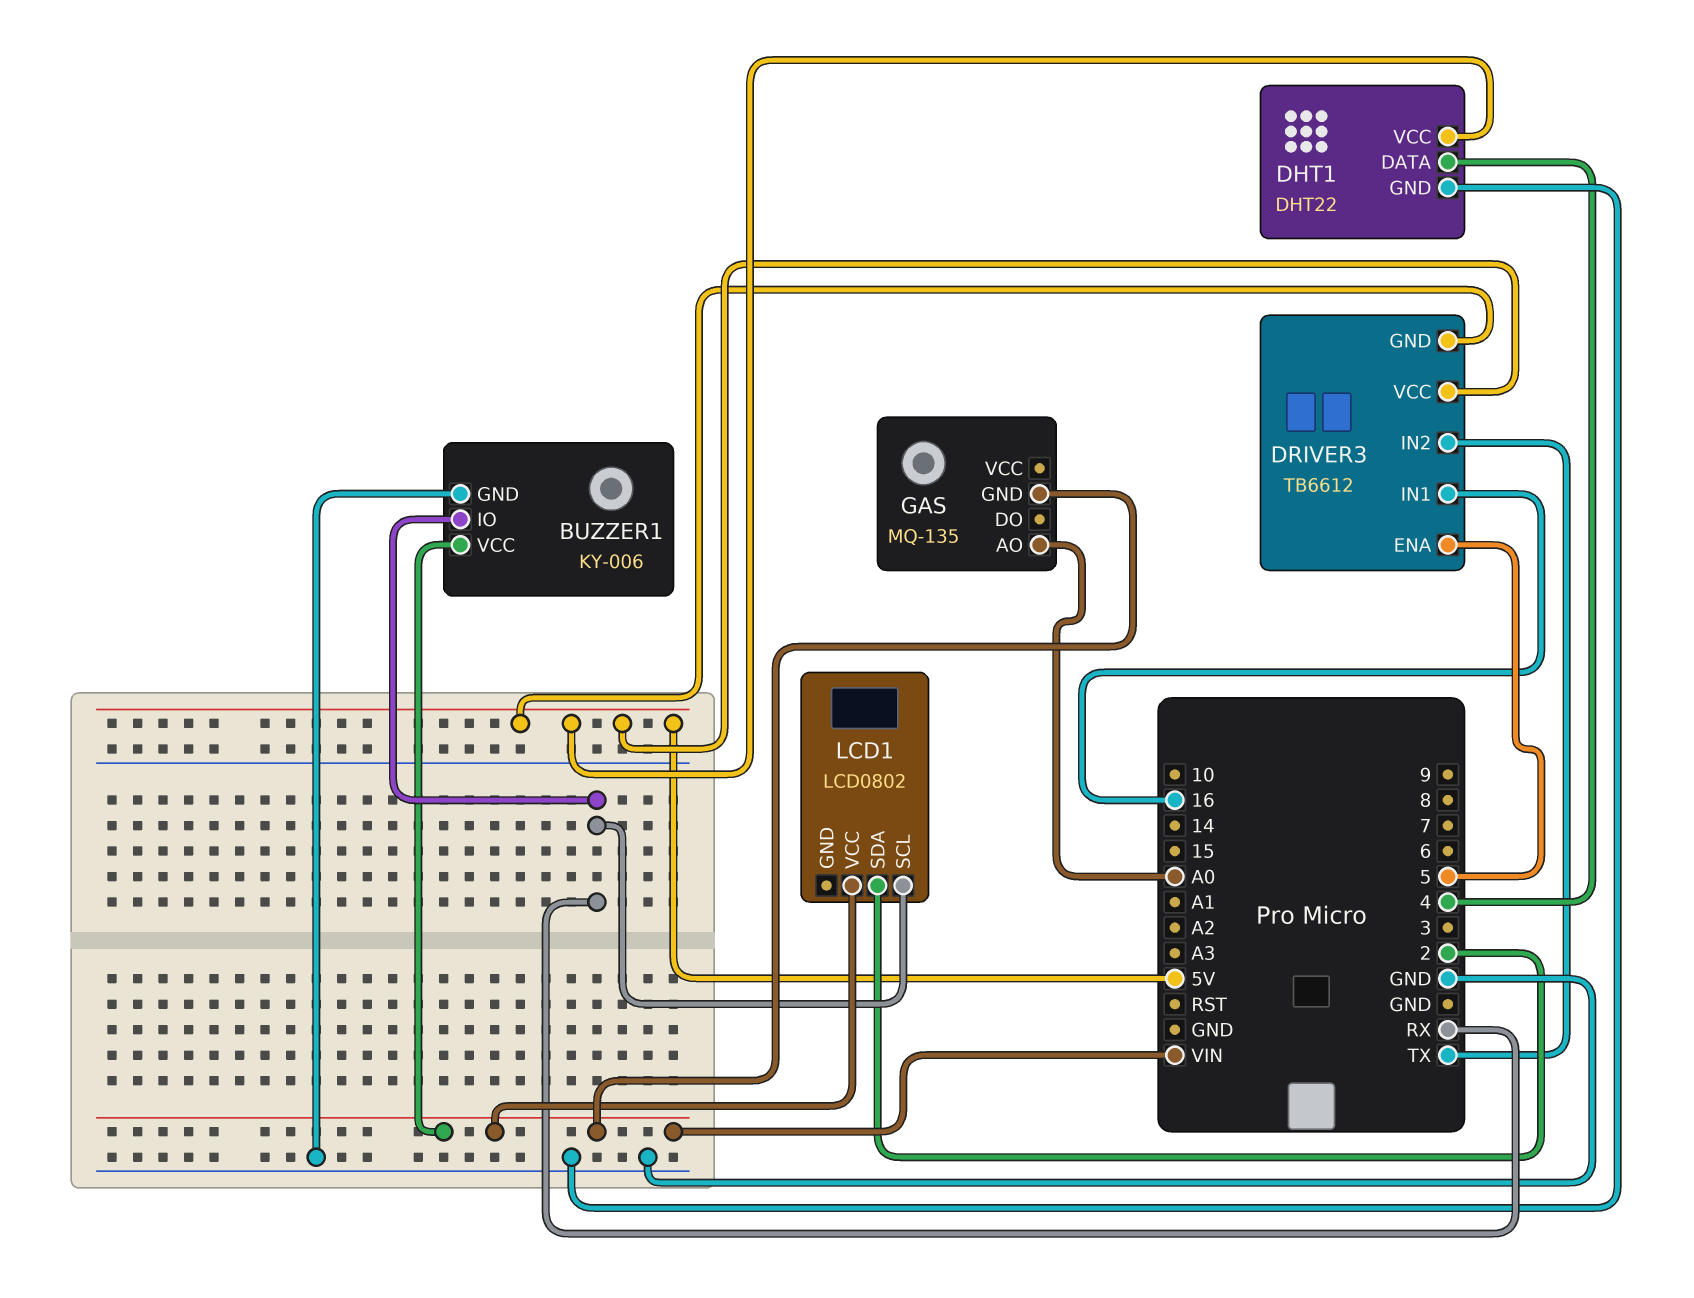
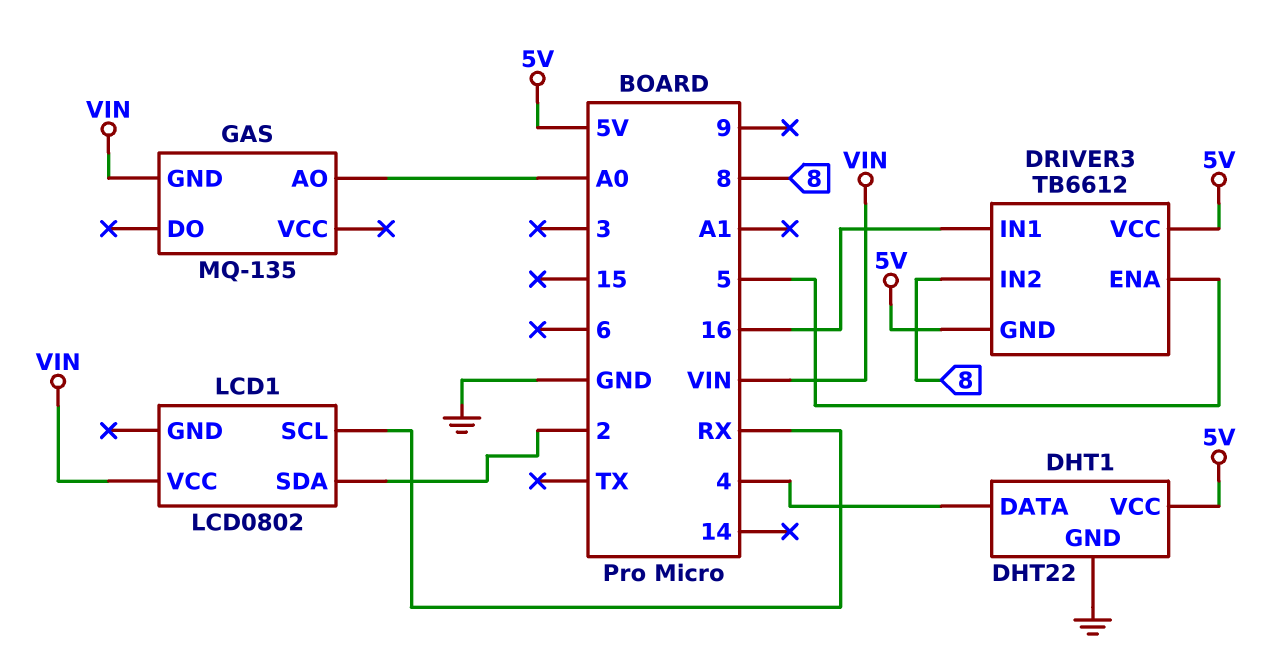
BUZZER1: KY-006 -> none
BUZZER1 pin GND: GND -> none
BUZZER1 pin IO: RX -> none
BUZZER1 pin VCC: VIN -> none
DRIVER3 pin IN2: TX -> 8

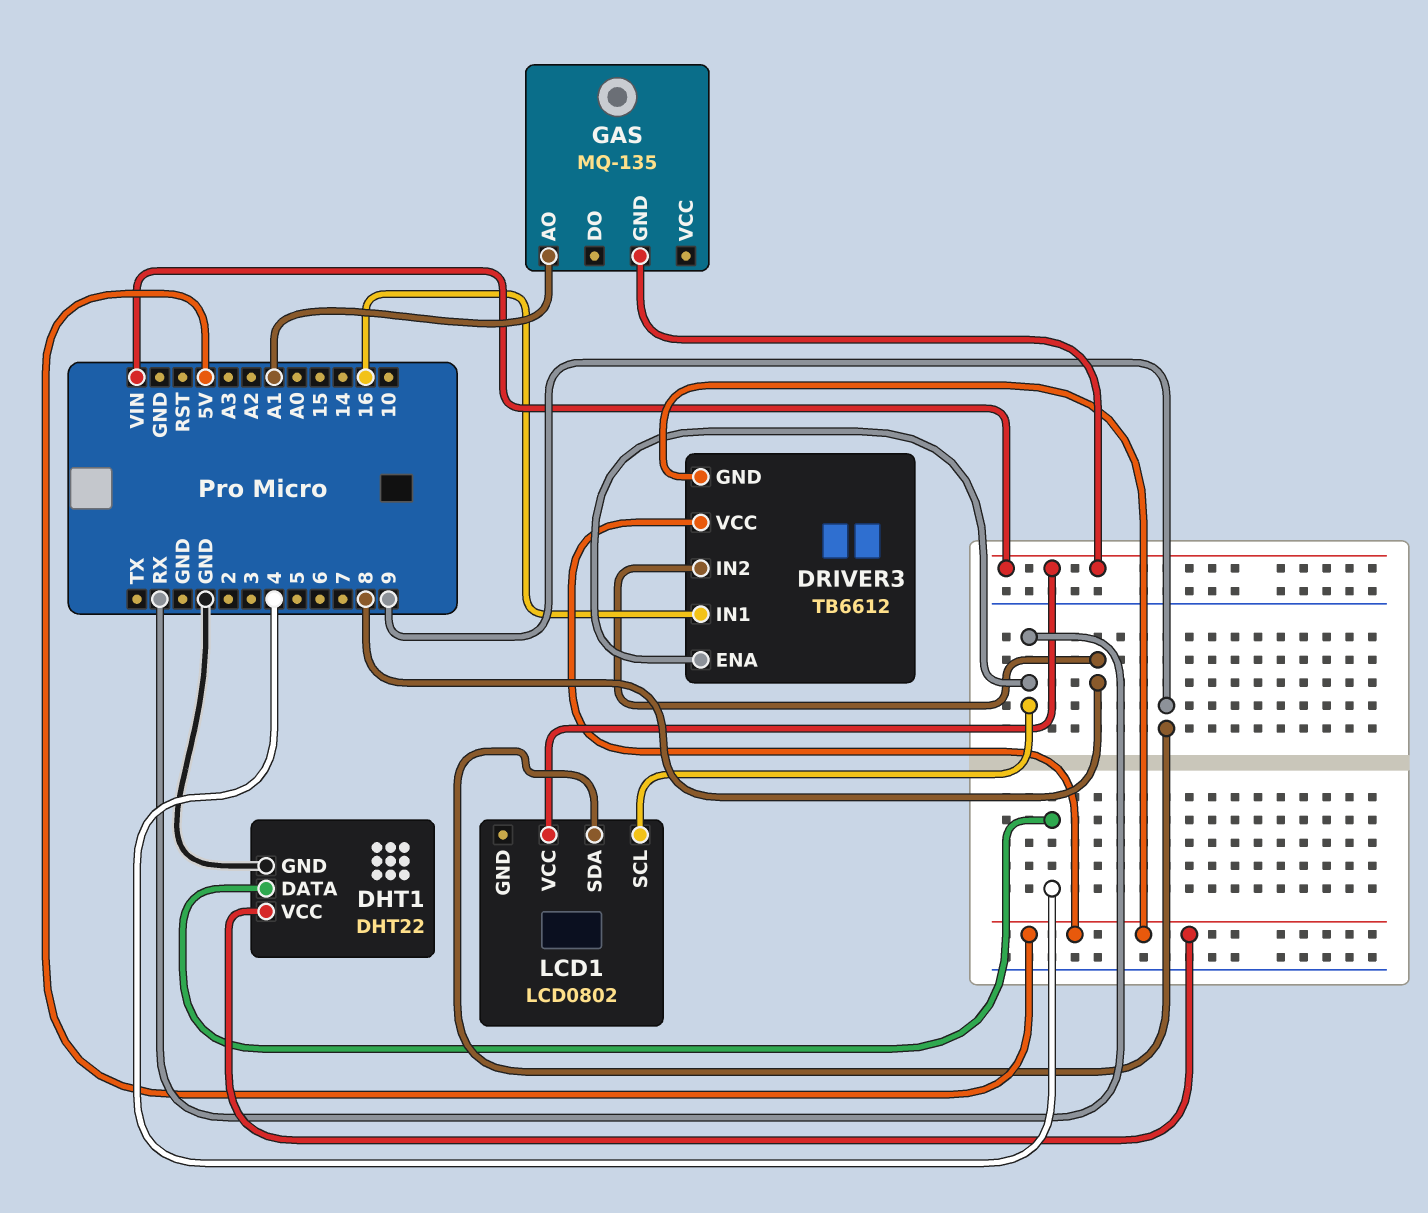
DRIVER3 pin ENA: 5 -> RX
GAS pin AO: A0 -> A1
LCD1 pin SDA: 2 -> 9

